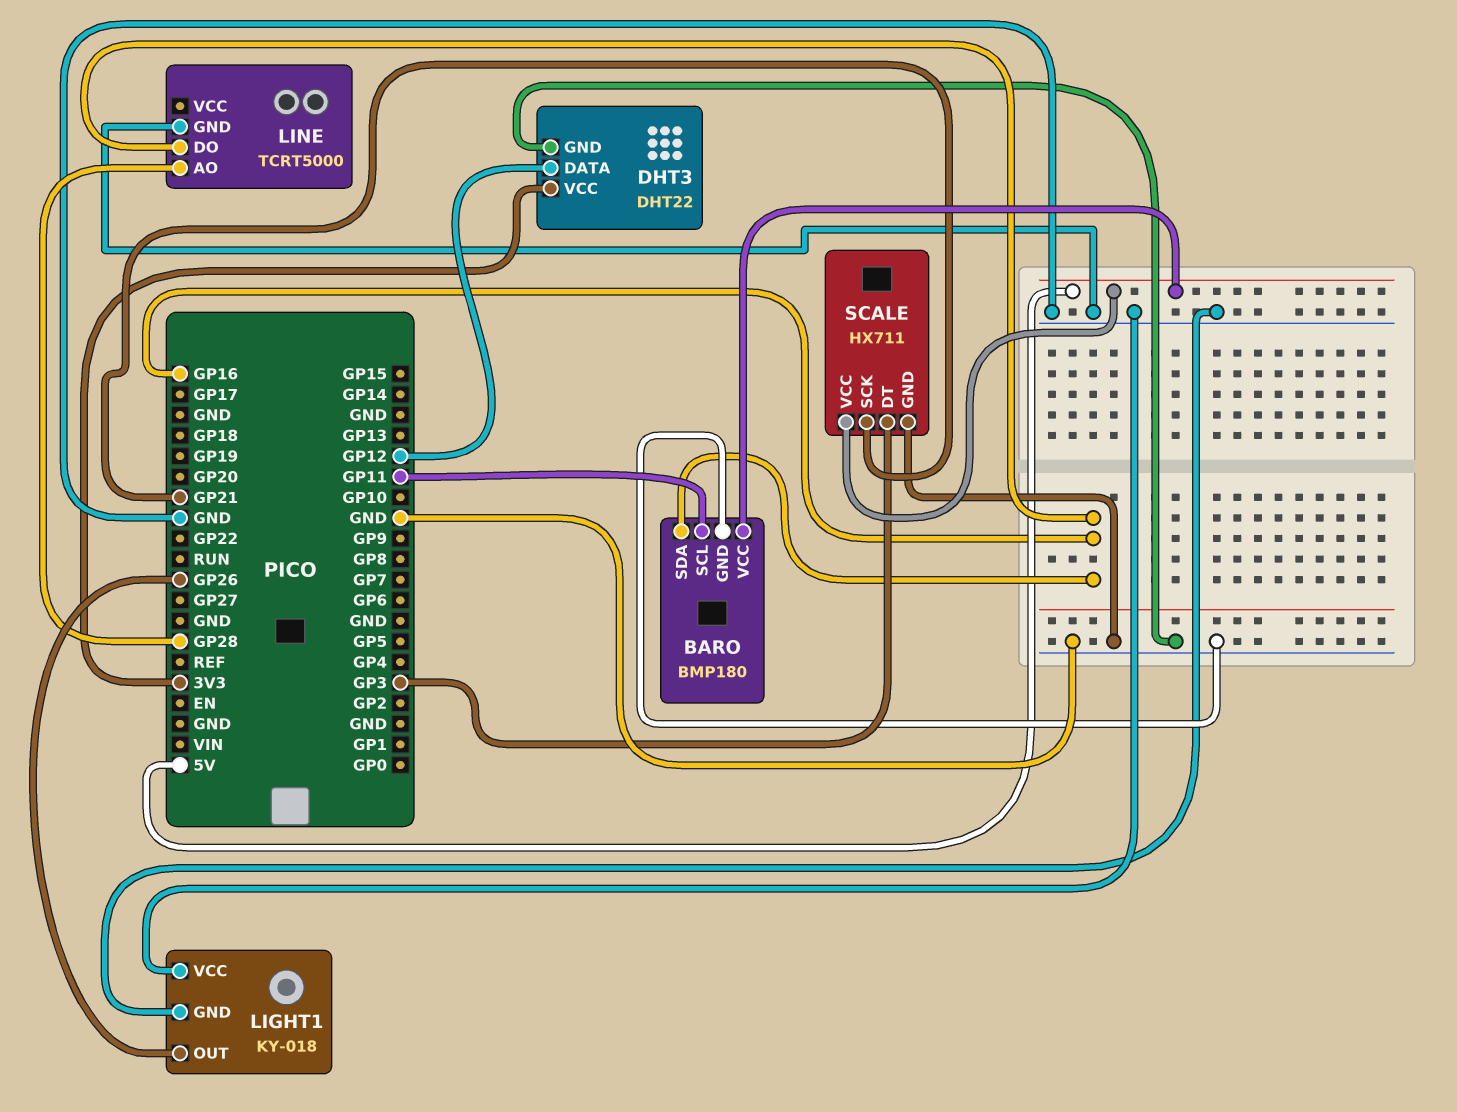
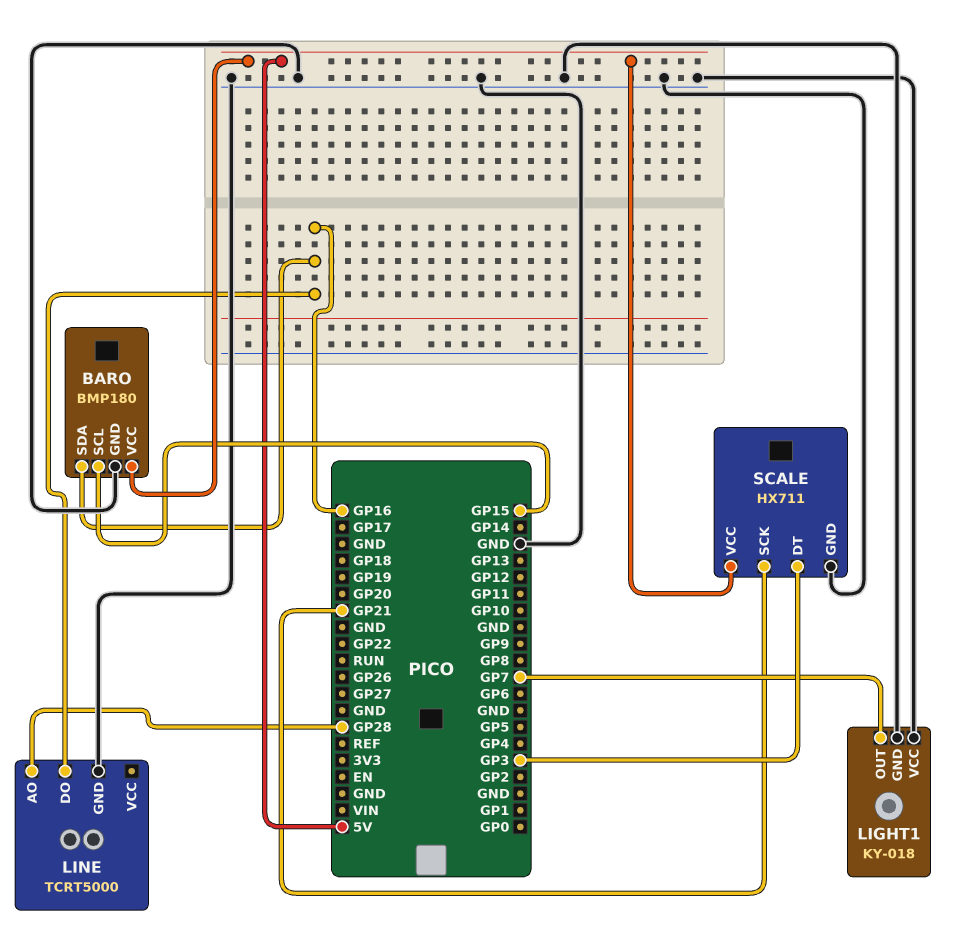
BARO pin SCL: GP11 -> GP15
DHT3: DHT22 -> none
DHT3 pin DATA: GP12 -> none
DHT3 pin GND: GND -> none
DHT3 pin VCC: 3V3 -> none
LIGHT1 pin OUT: GP26 -> GP7

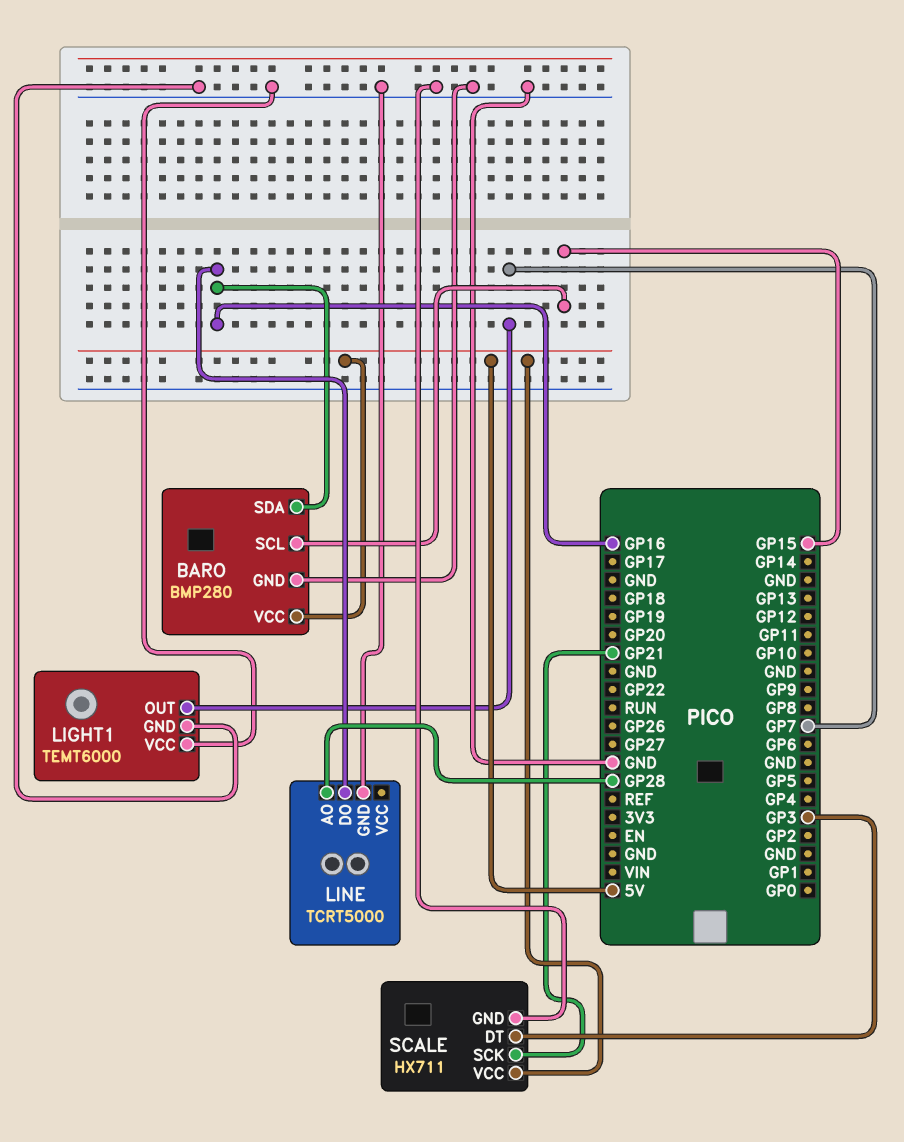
BARO: BMP180 -> BMP280
LIGHT1: KY-018 -> TEMT6000

